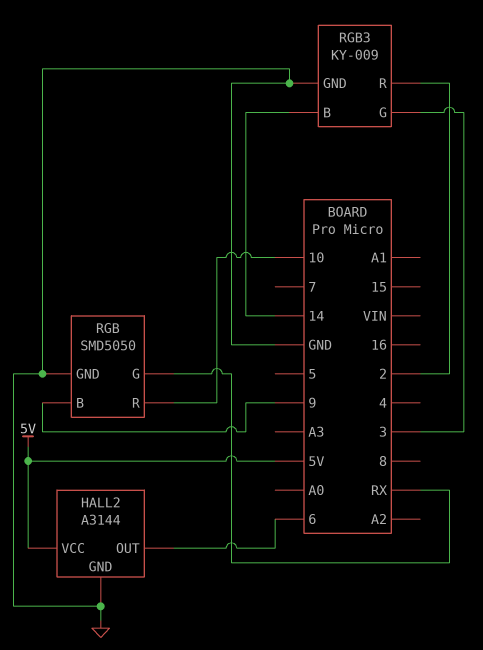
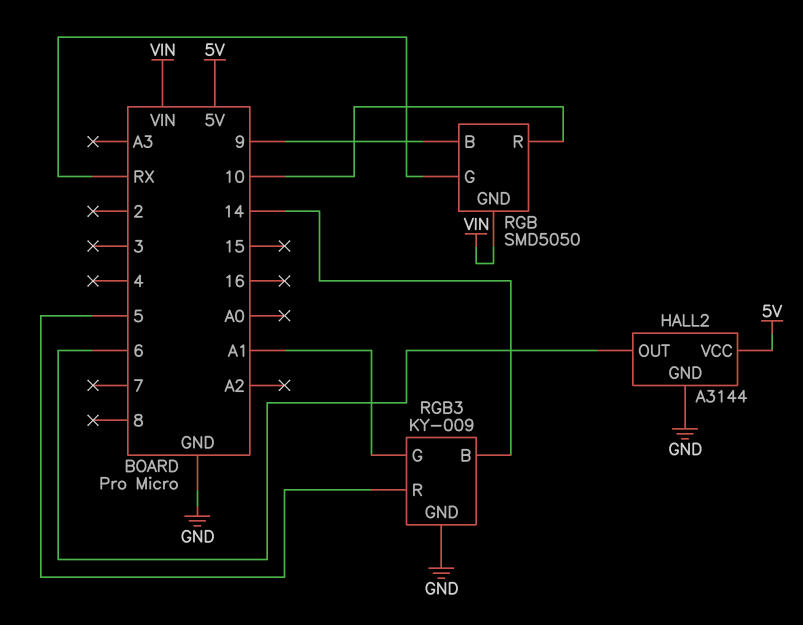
RGB pin GND: GND -> VIN
RGB3 pin G: 3 -> A1
RGB3 pin R: 2 -> 5

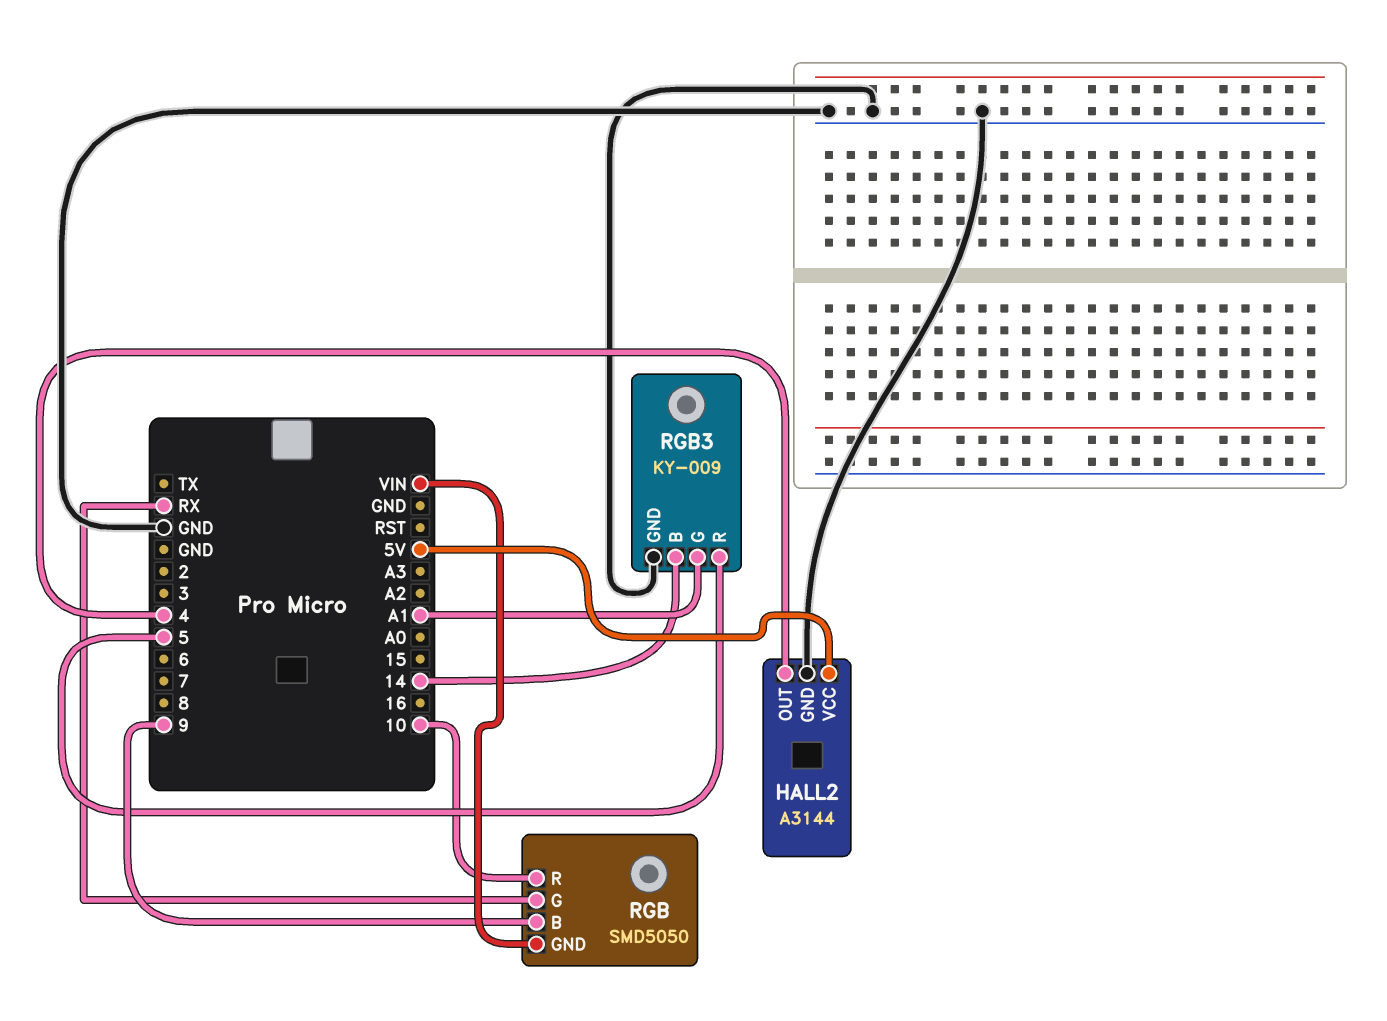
HALL2 pin OUT: 6 -> 4

